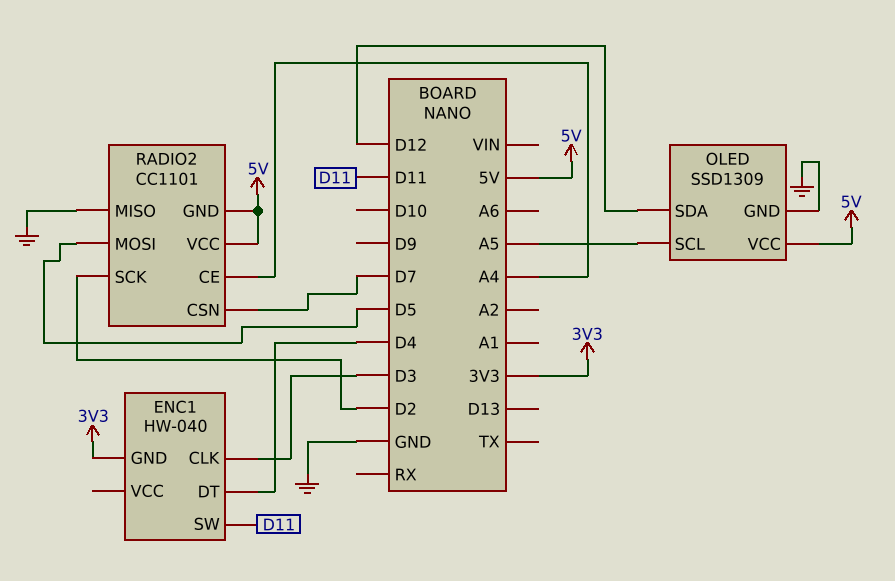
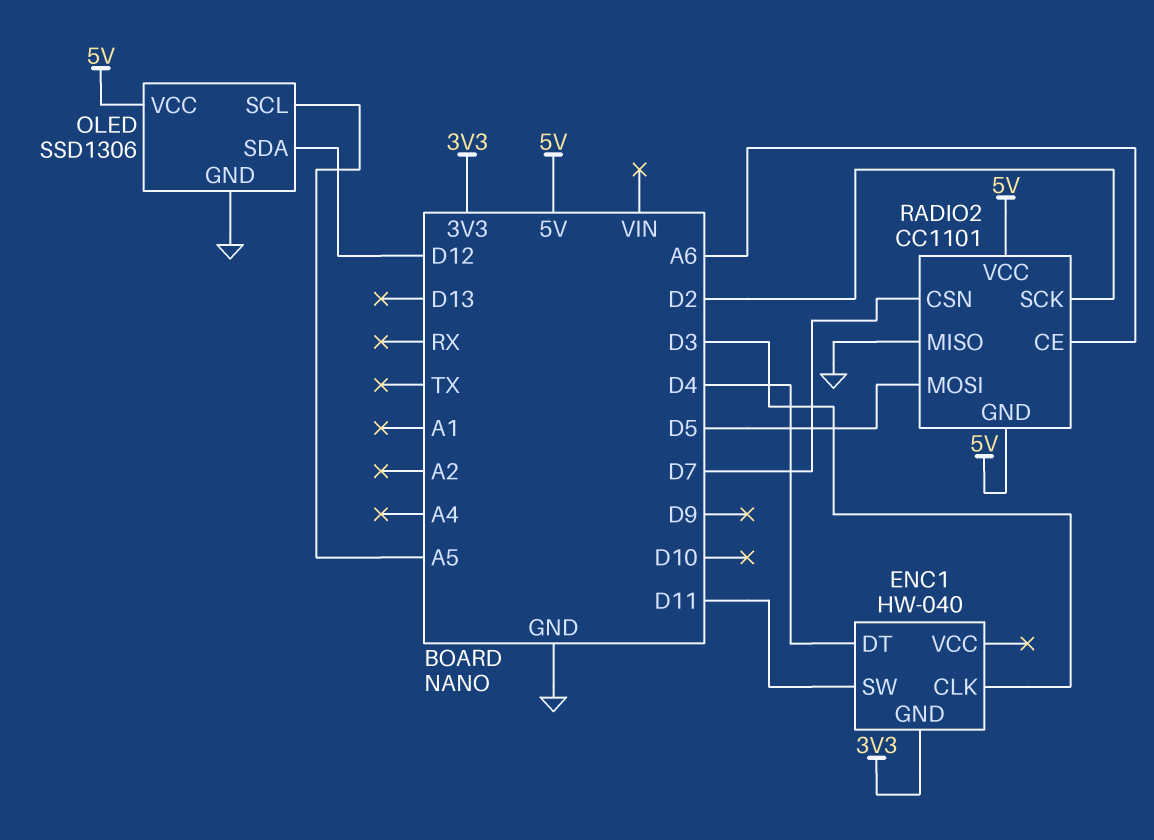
OLED: SSD1309 -> SSD1306
RADIO2 pin CE: A4 -> A6

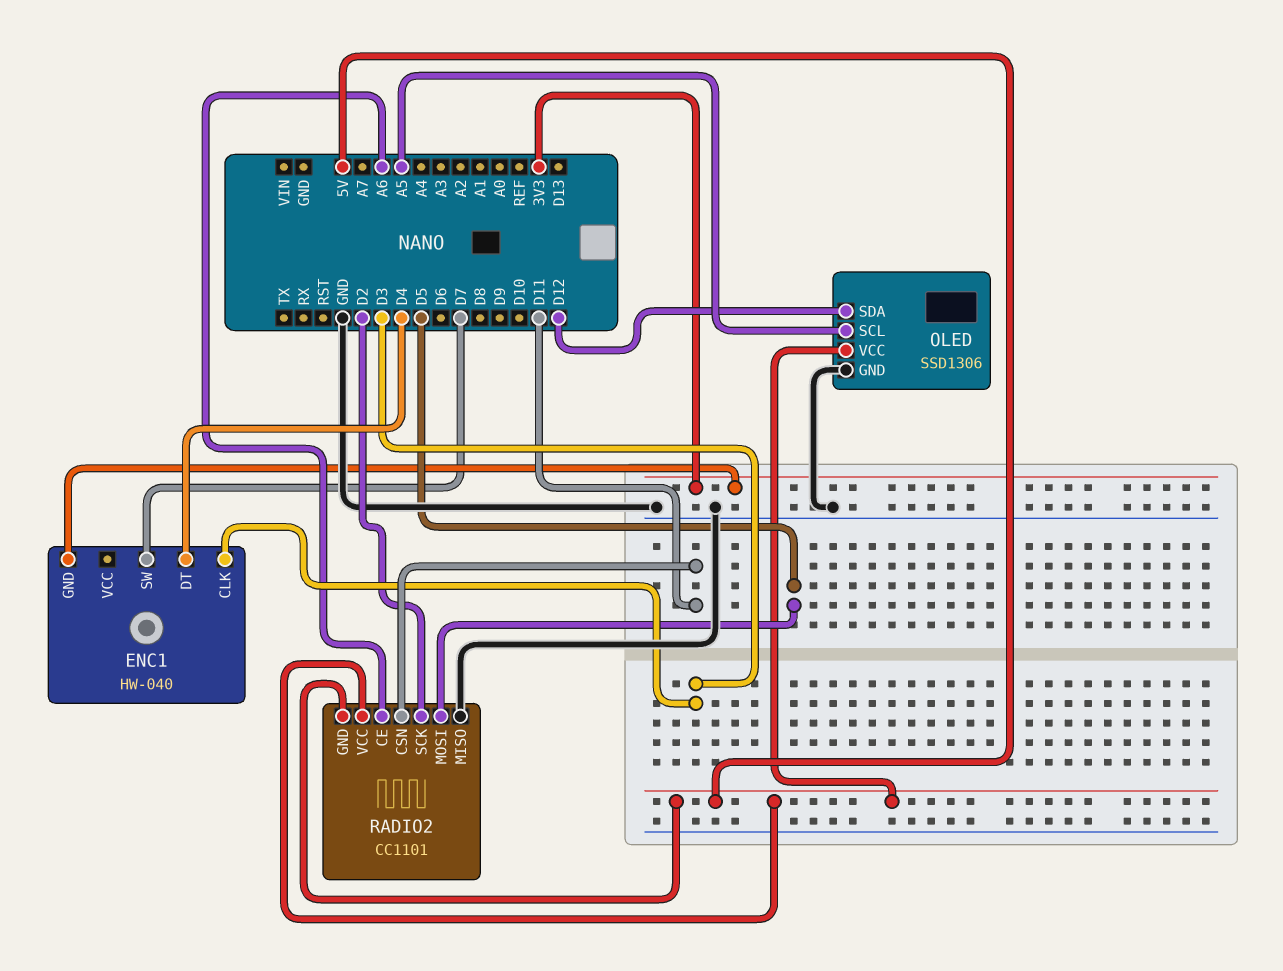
ENC1 pin SW: D11 -> D7
RADIO2 pin CSN: D7 -> D11

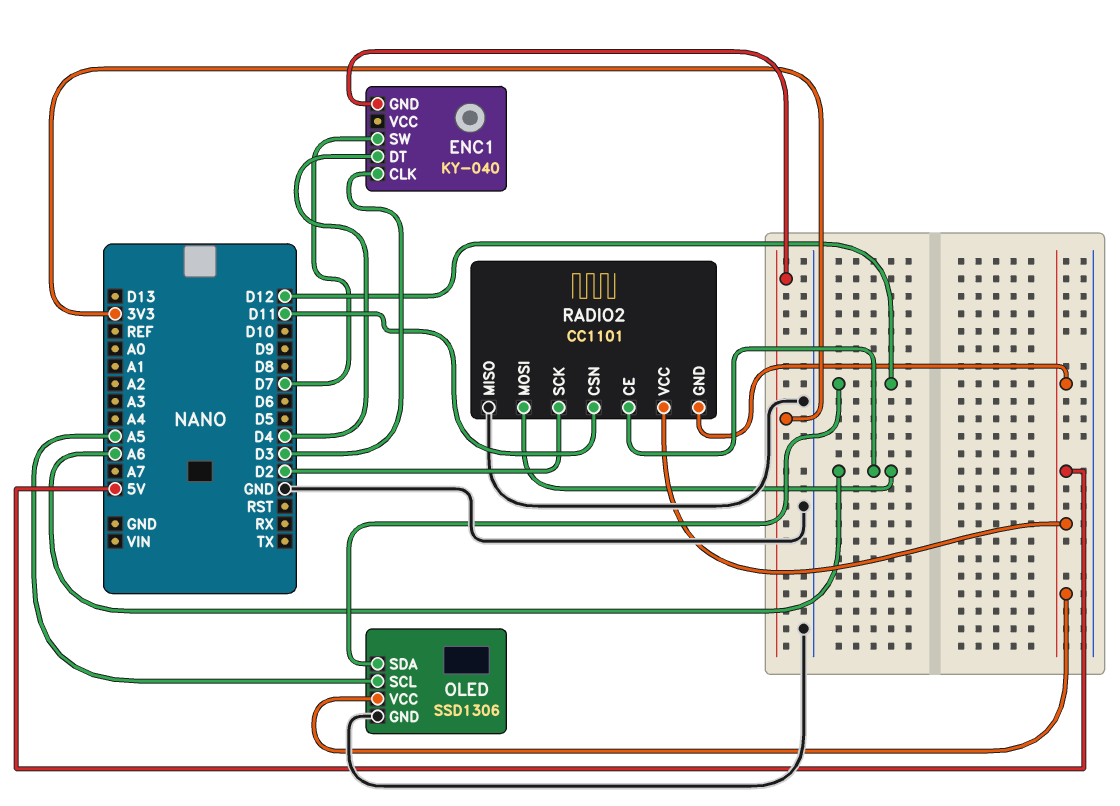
ENC1: HW-040 -> KY-040
RADIO2 pin MOSI: D5 -> A6

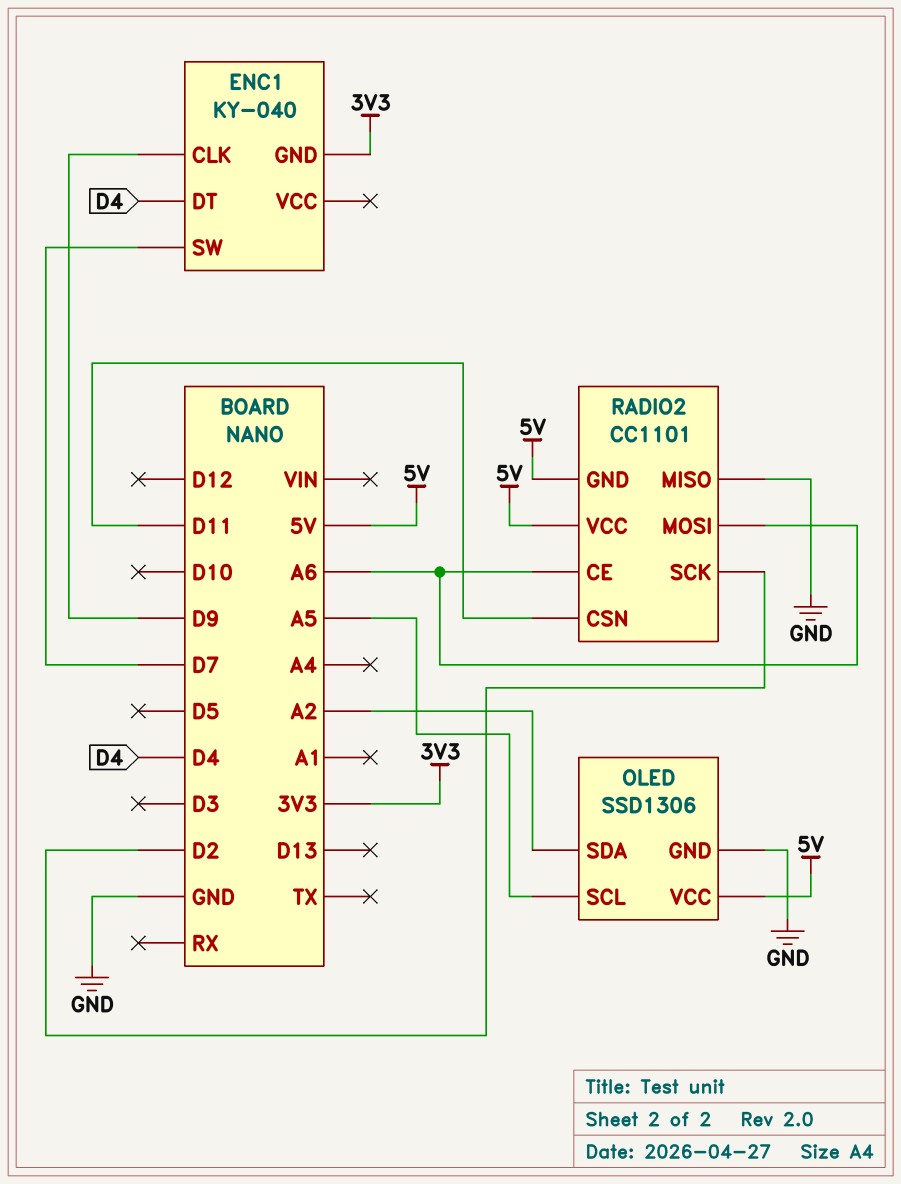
ENC1 pin CLK: D3 -> D9
OLED pin SDA: D12 -> A2

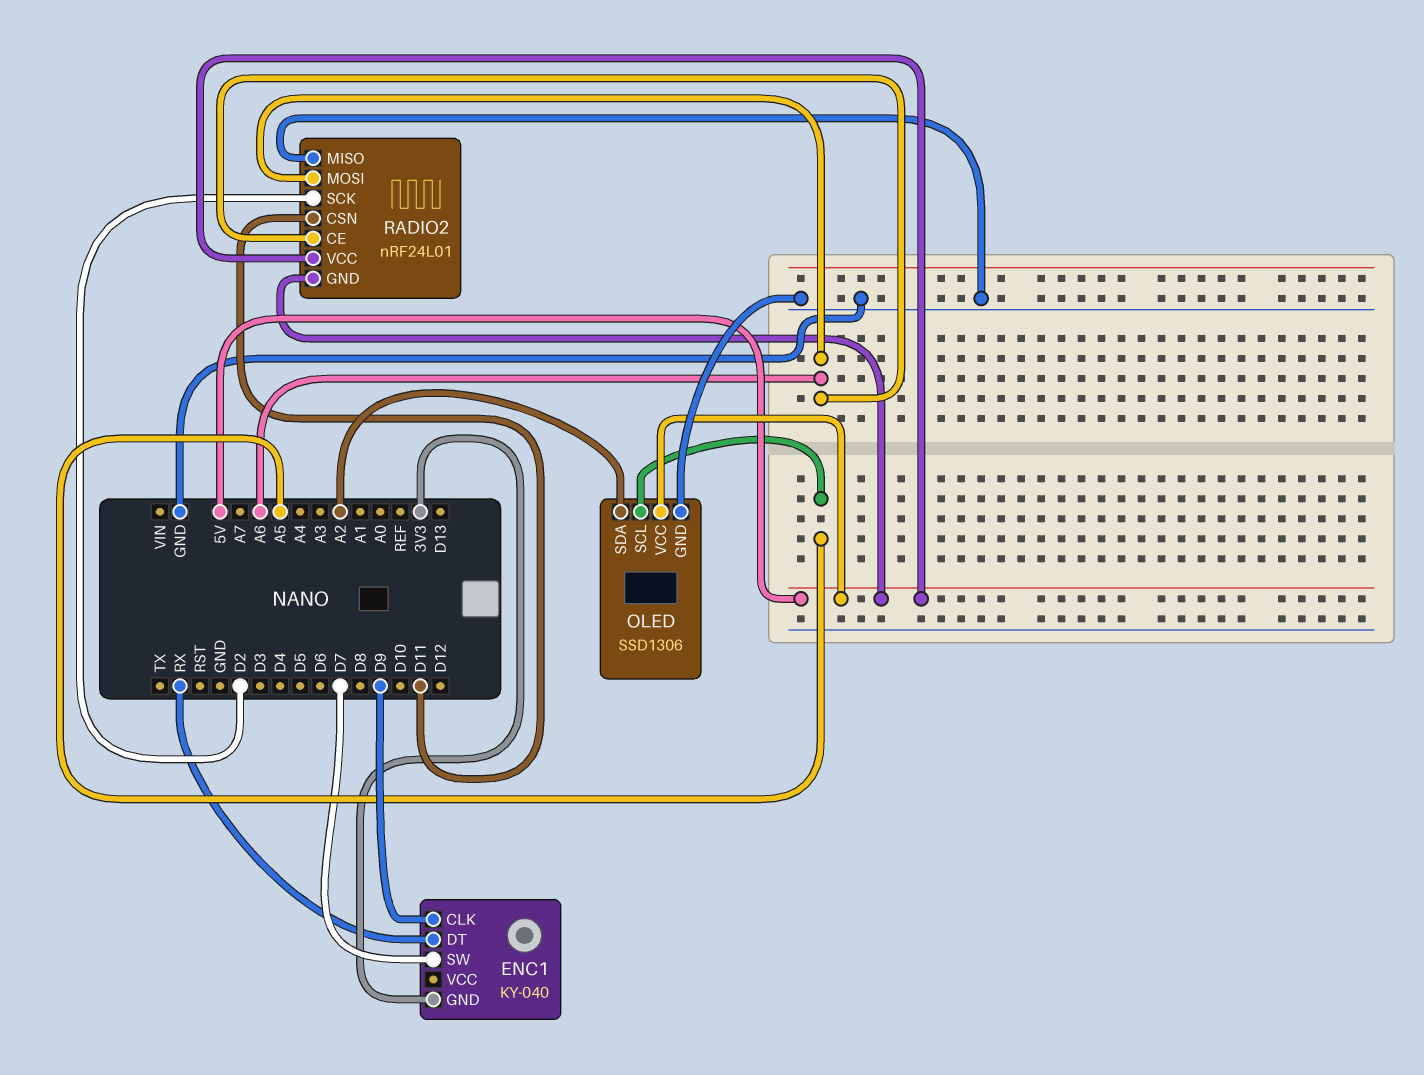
ENC1 pin DT: D4 -> RX
RADIO2: CC1101 -> nRF24L01

